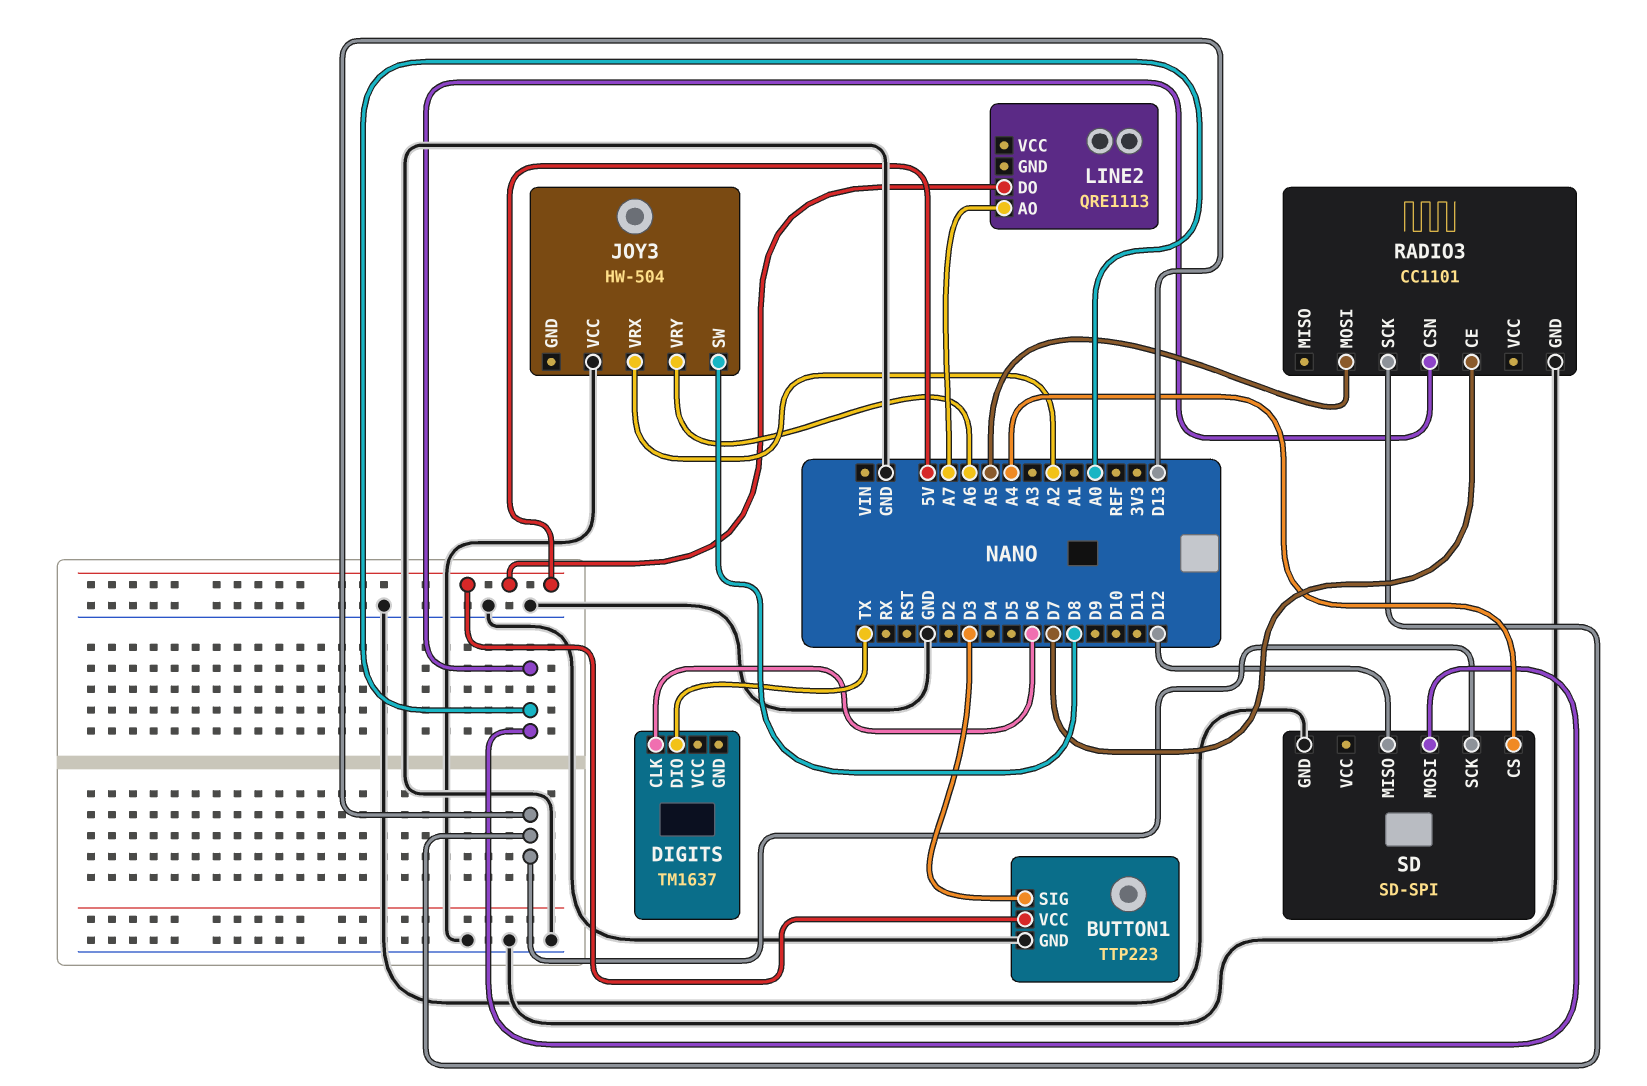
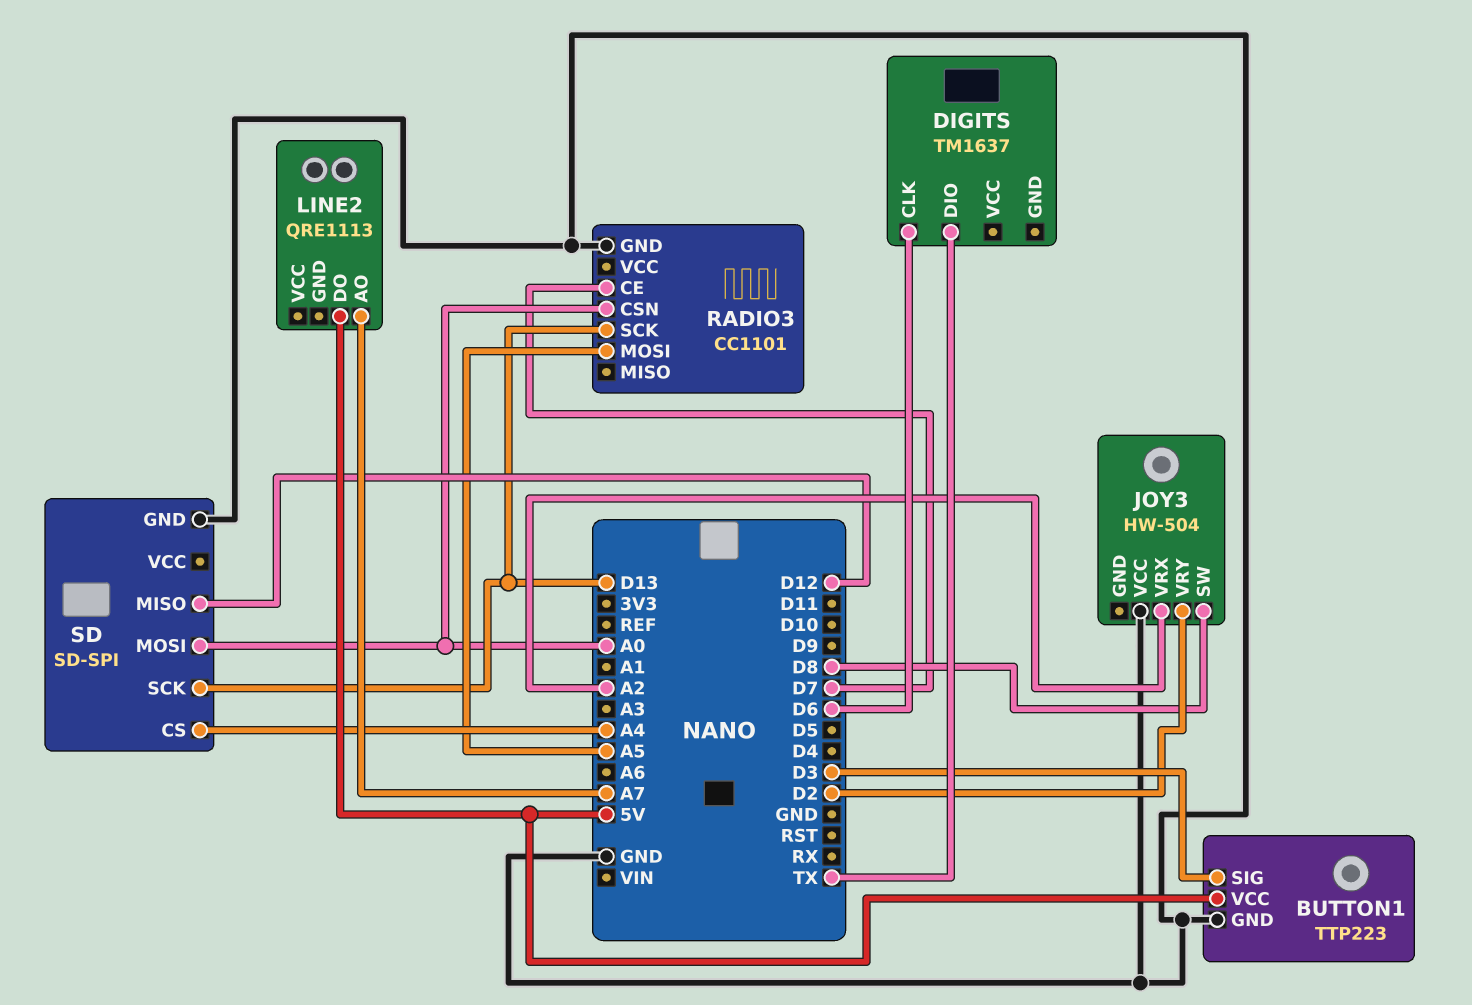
JOY3 pin VRY: A6 -> D2

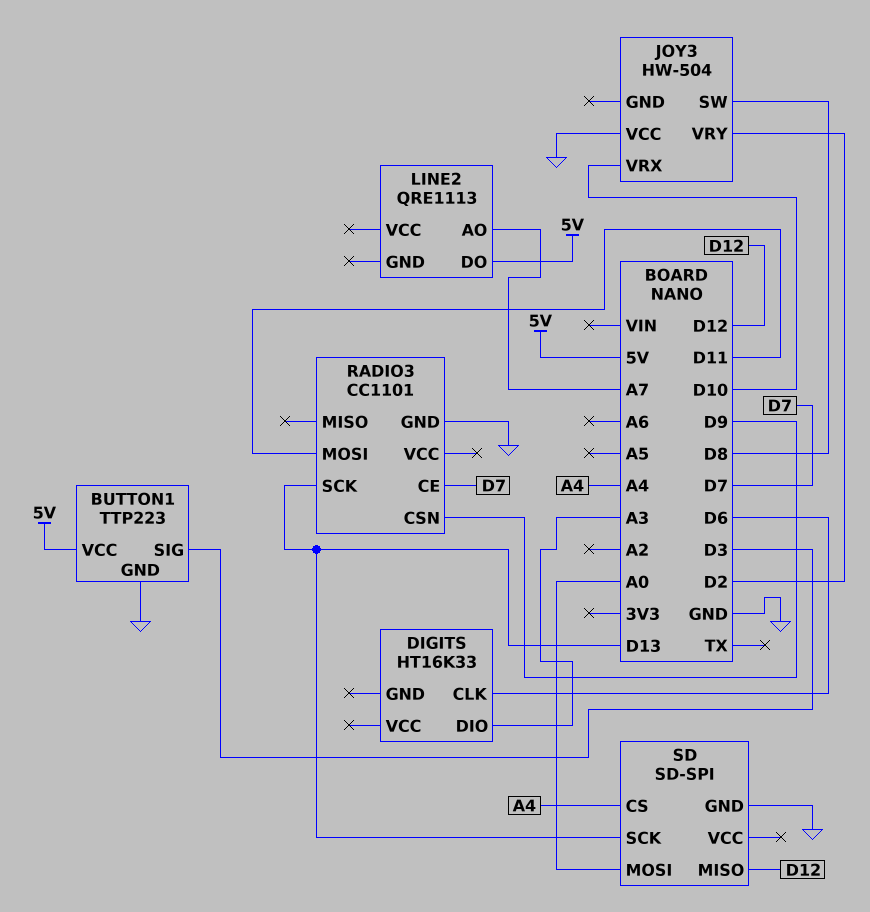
DIGITS: TM1637 -> HT16K33
DIGITS pin DIO: TX -> A3
JOY3 pin VRX: A2 -> D10
RADIO3 pin CSN: A0 -> D9
RADIO3 pin MOSI: A5 -> D11

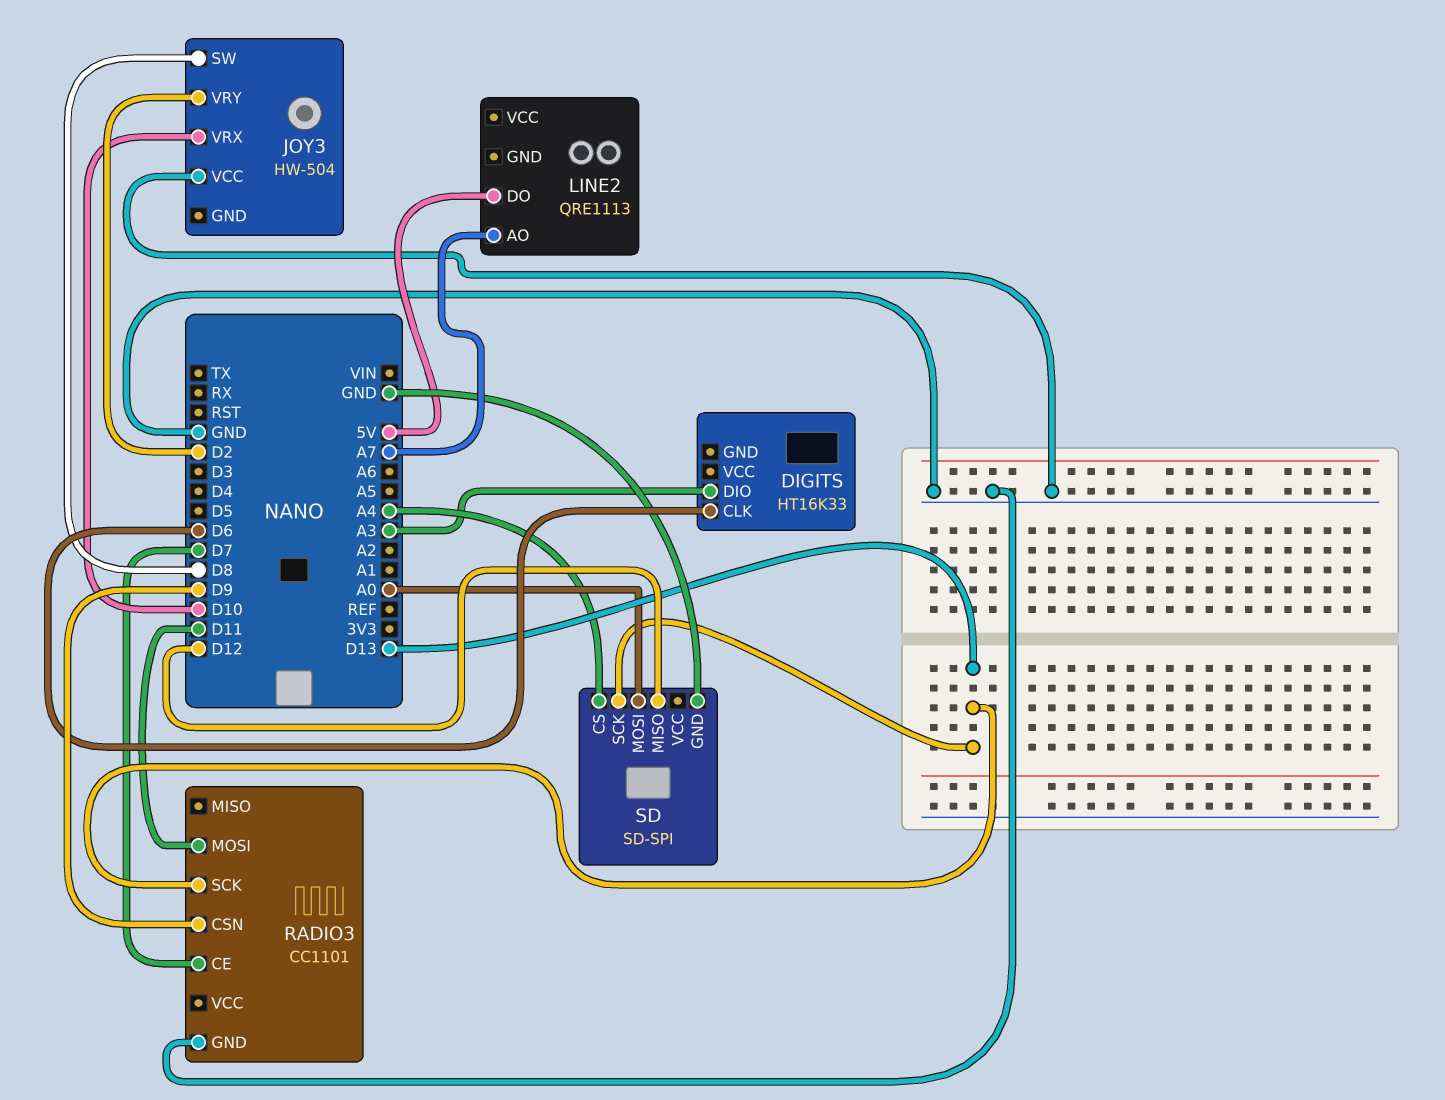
BUTTON1: TTP223 -> none
BUTTON1 pin GND: GND -> none
BUTTON1 pin SIG: D3 -> none
BUTTON1 pin VCC: 5V -> none

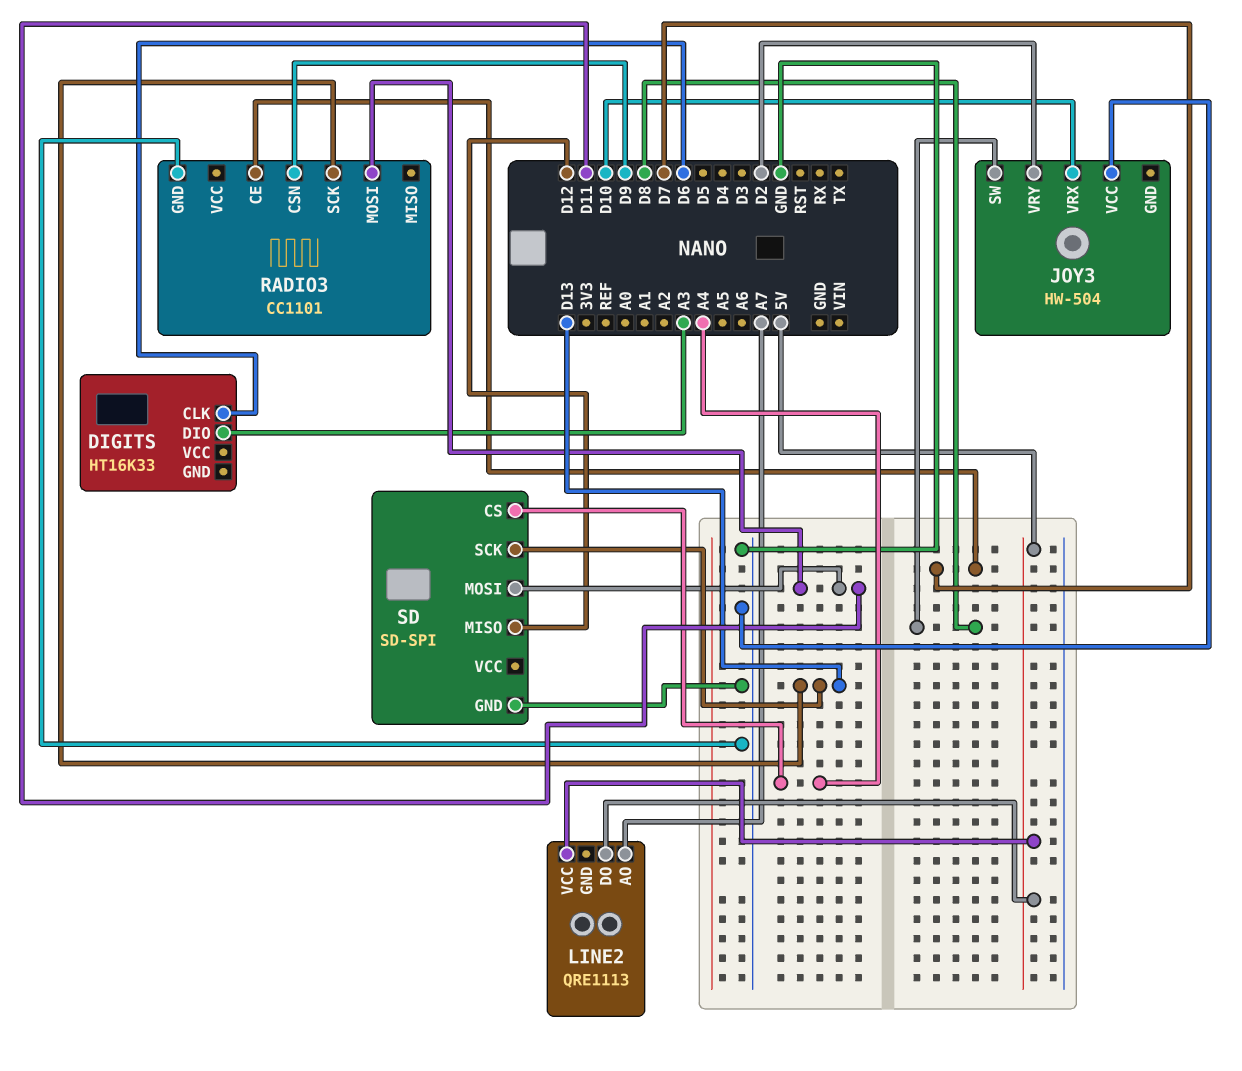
LINE2 pin VCC: none -> 5V
SD pin MOSI: A0 -> D11

